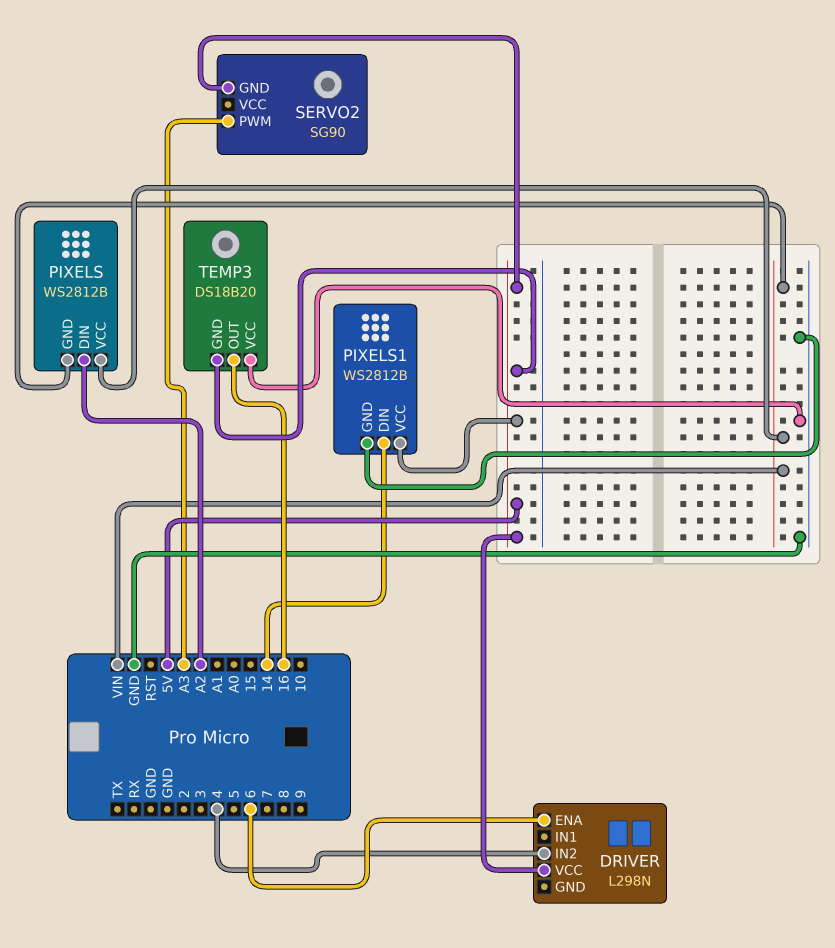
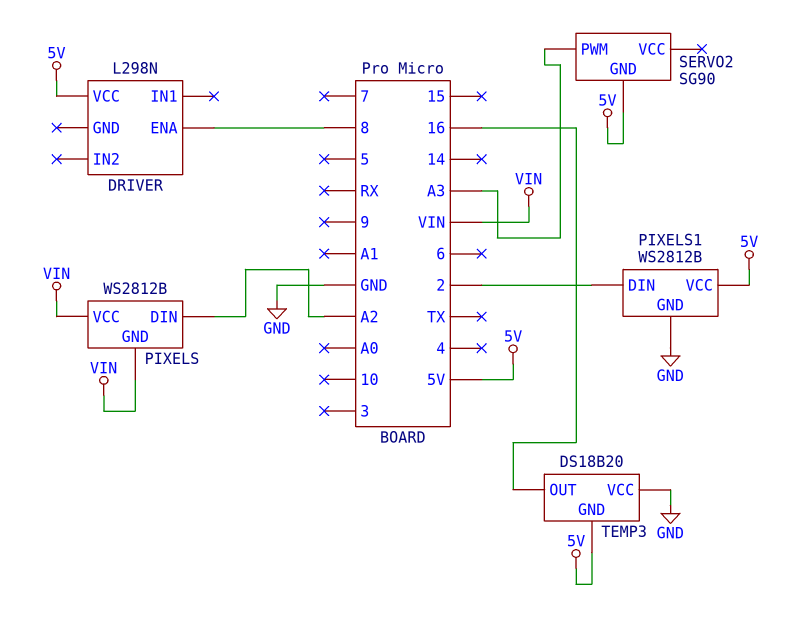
DRIVER pin ENA: 6 -> 8
DRIVER pin IN2: 4 -> none
PIXELS1 pin DIN: 14 -> 2

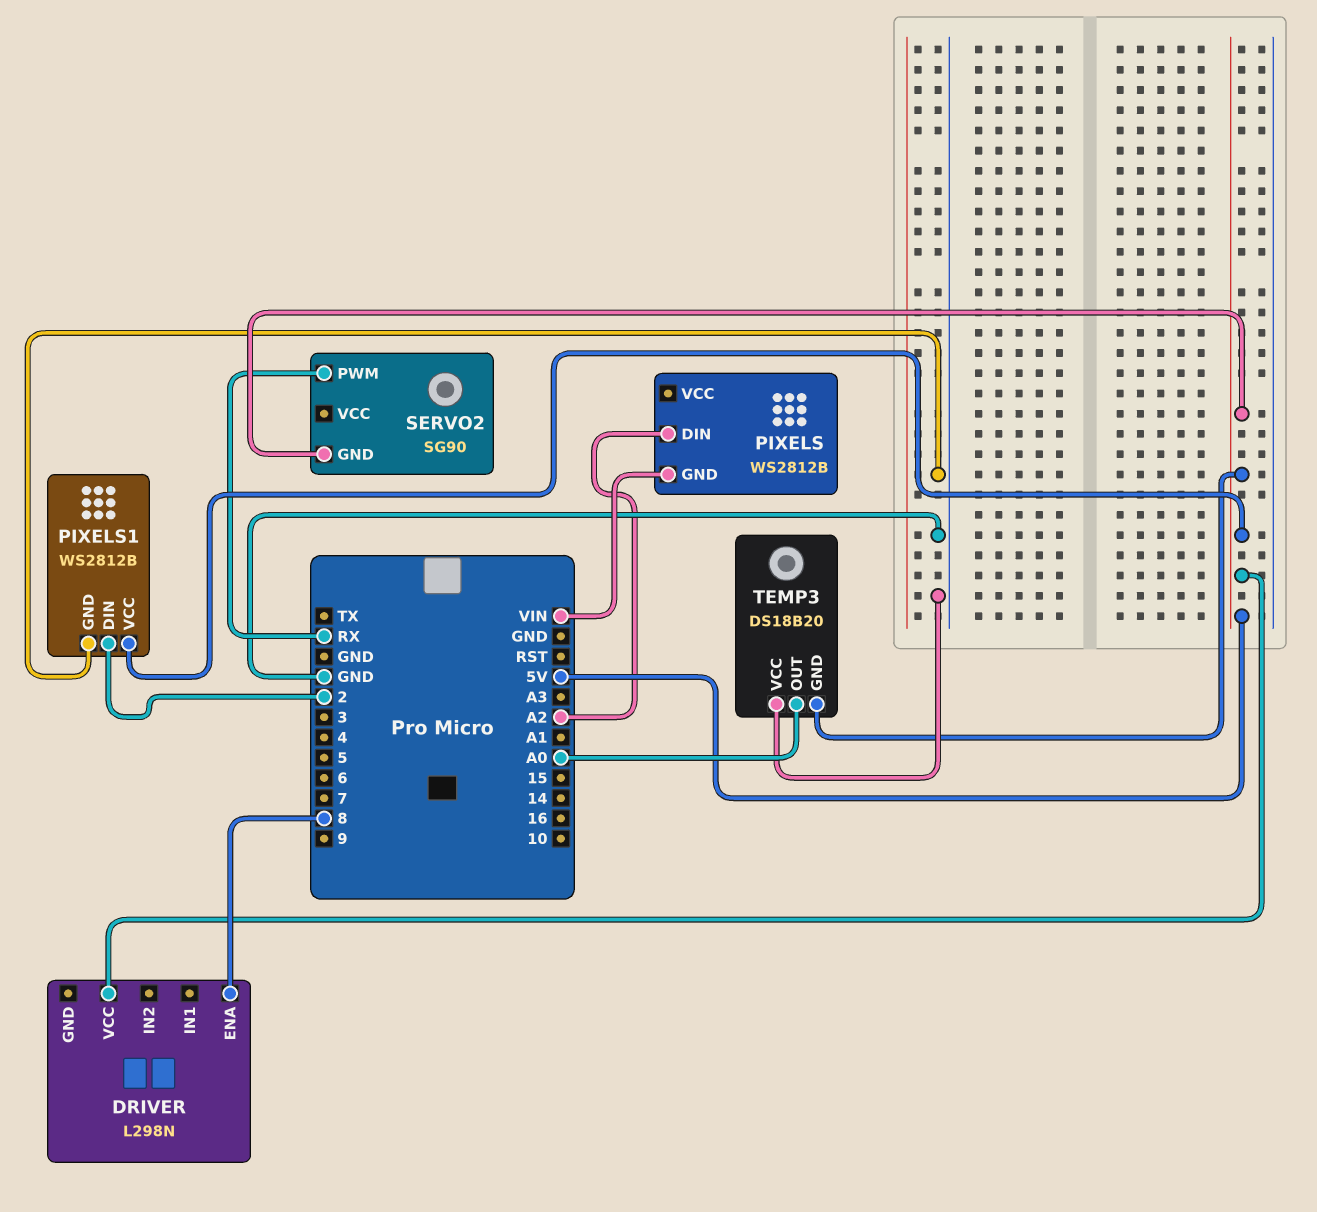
PIXELS pin VCC: VIN -> none
SERVO2 pin PWM: A3 -> RX
TEMP3 pin OUT: 16 -> A0

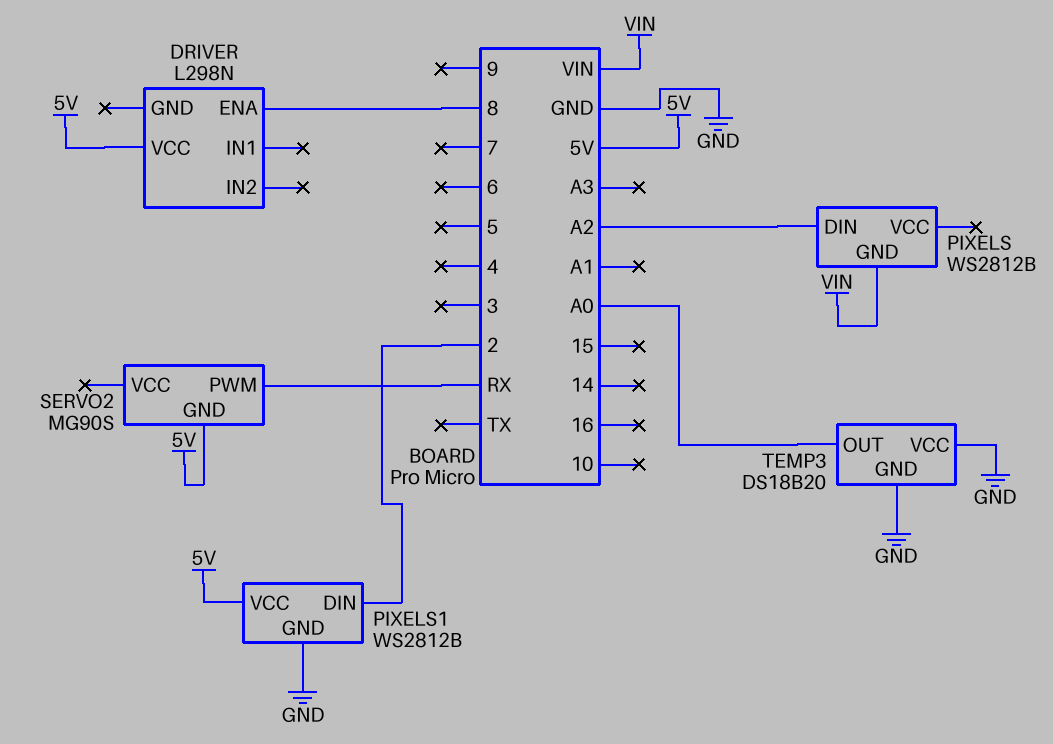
SERVO2: SG90 -> MG90S
TEMP3 pin GND: 5V -> GND

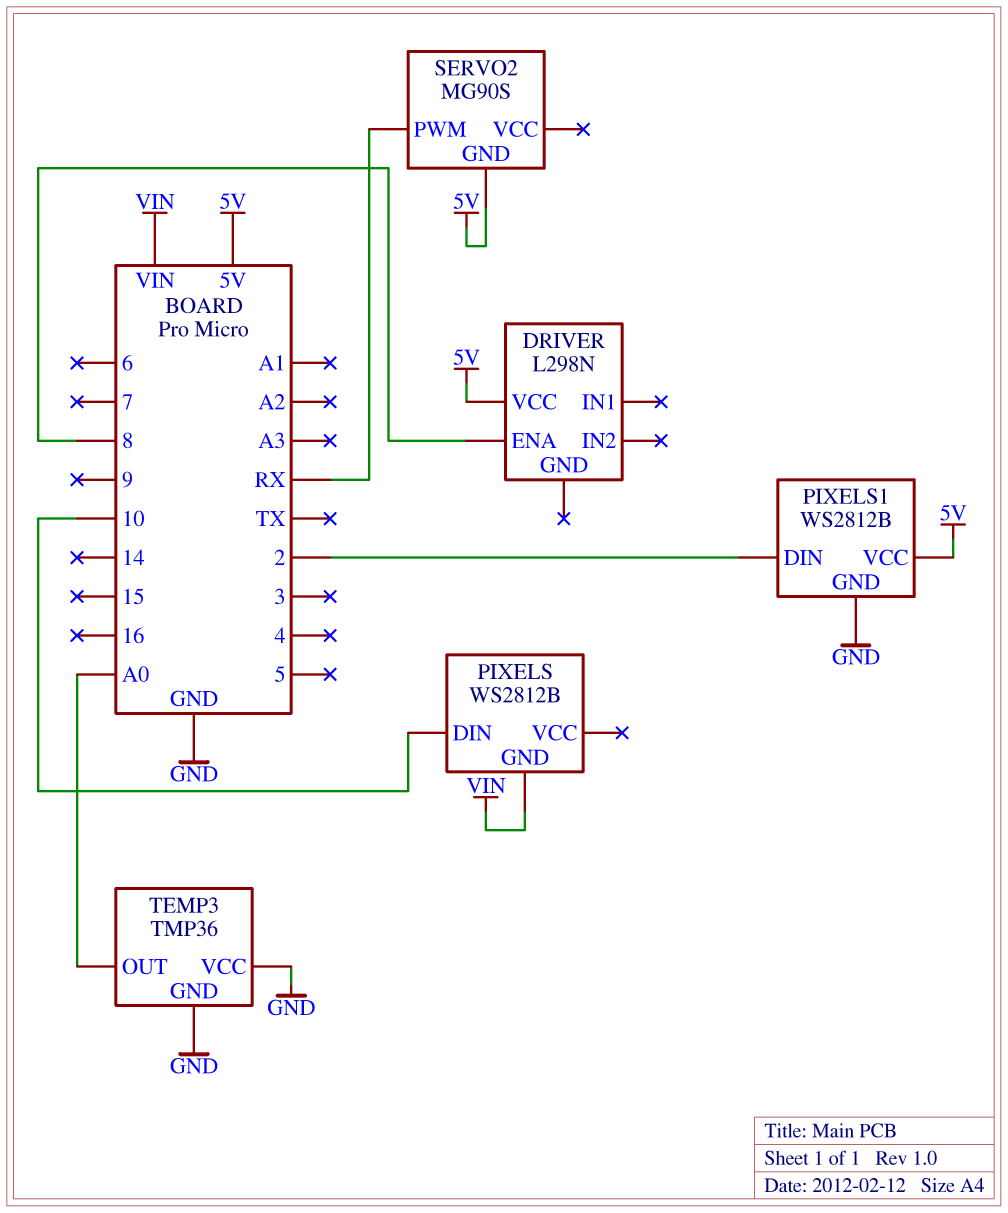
PIXELS pin DIN: A2 -> 10
TEMP3: DS18B20 -> TMP36

